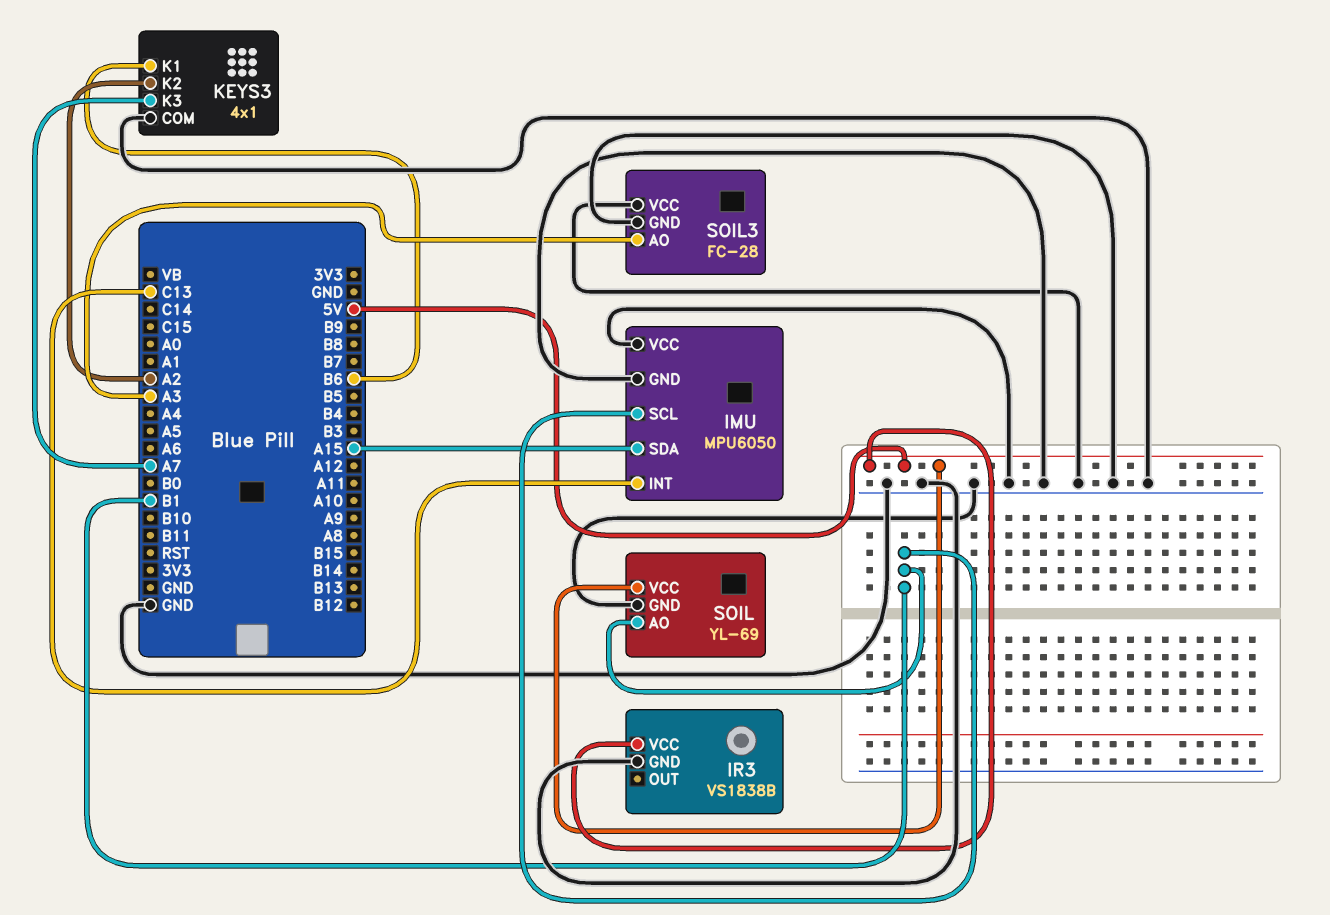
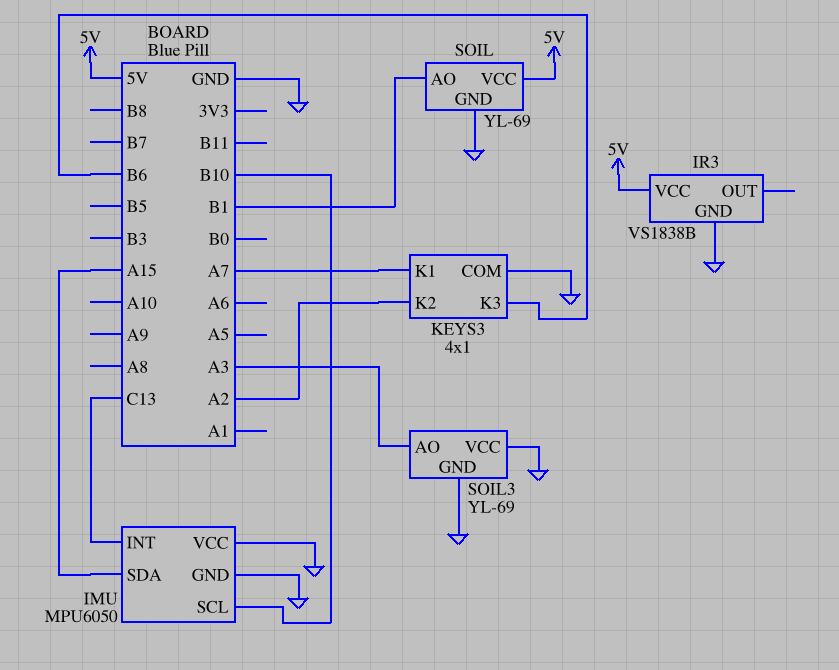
IMU pin SCL: B1 -> B10
KEYS3 pin K1: B6 -> A7
KEYS3 pin K3: A7 -> B6
SOIL3: FC-28 -> YL-69

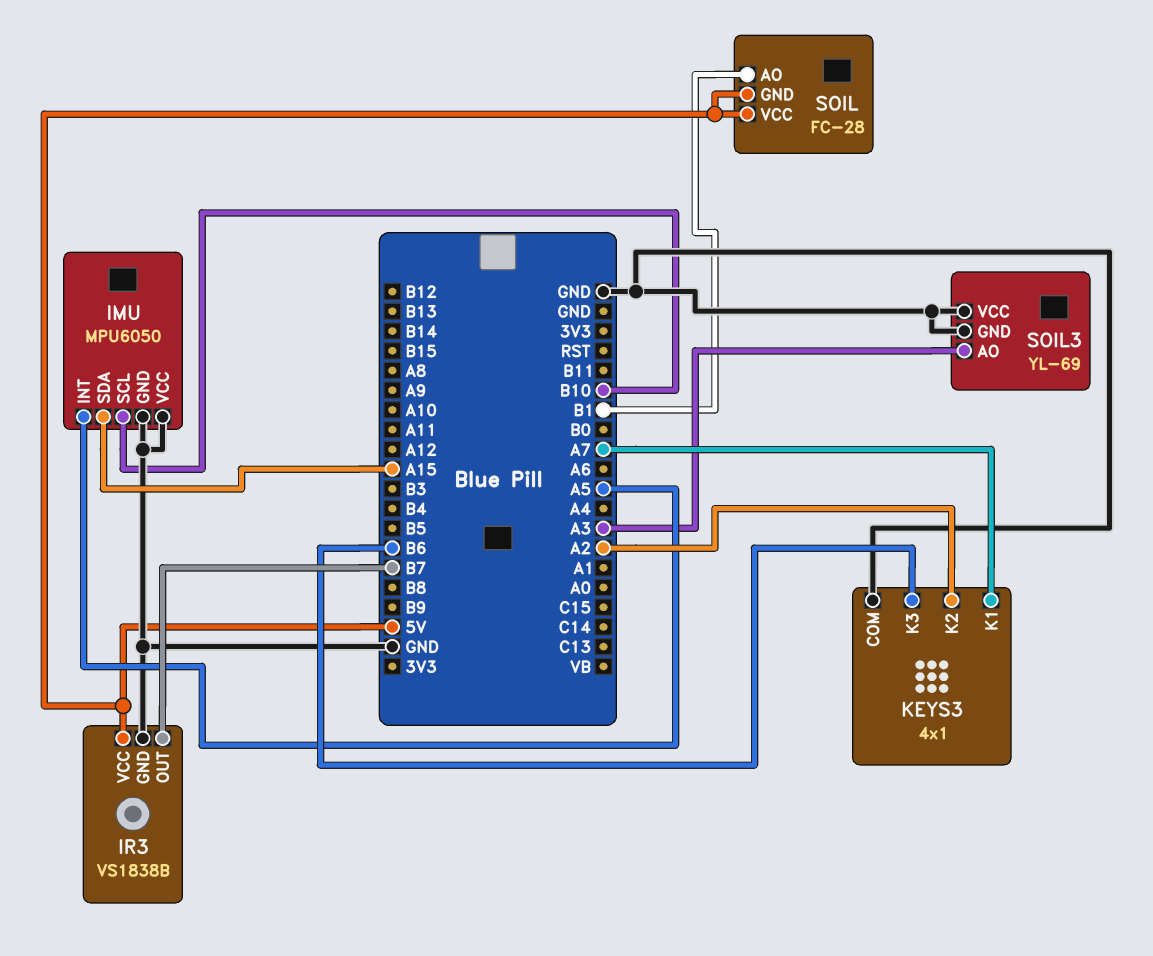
IMU pin INT: C13 -> A5
IR3 pin OUT: none -> B7
SOIL: YL-69 -> FC-28
SOIL pin GND: GND -> 5V

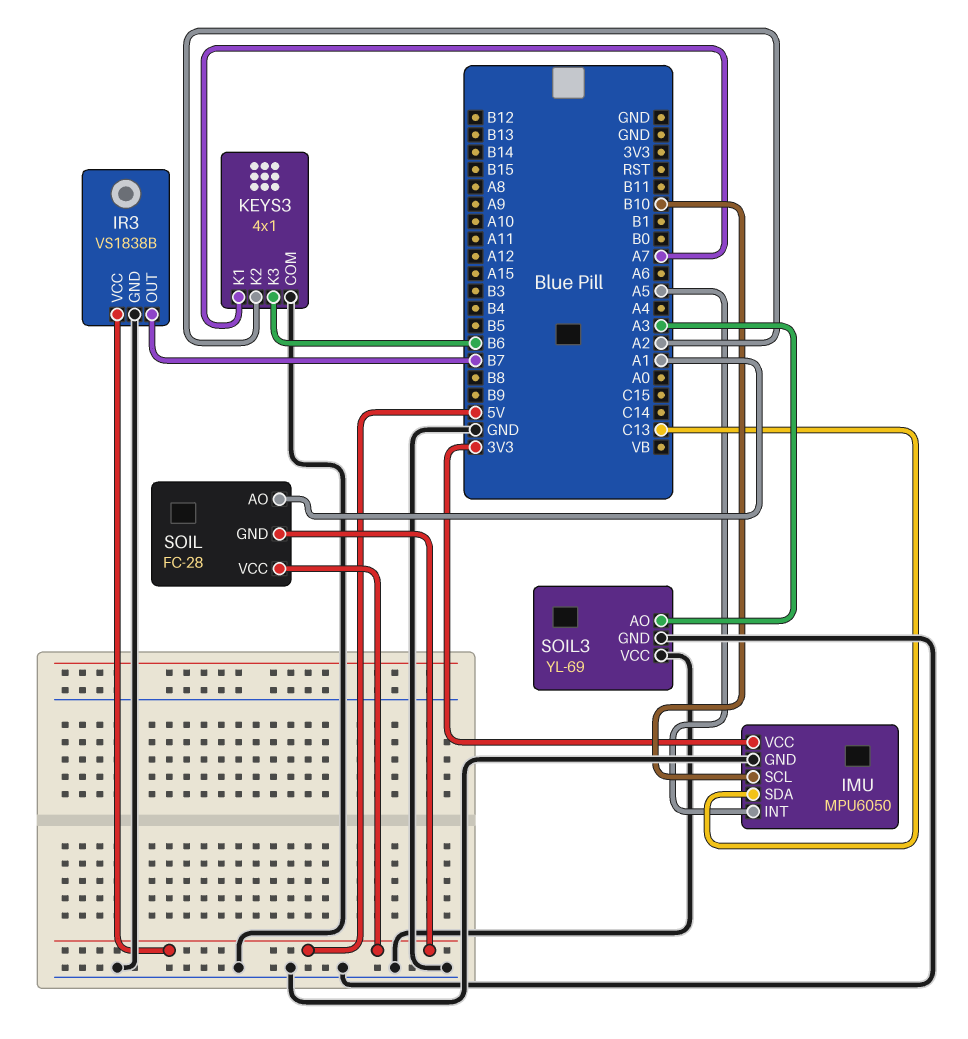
IMU pin SDA: A15 -> C13
IMU pin VCC: GND -> 3V3
SOIL pin AO: B1 -> A1

